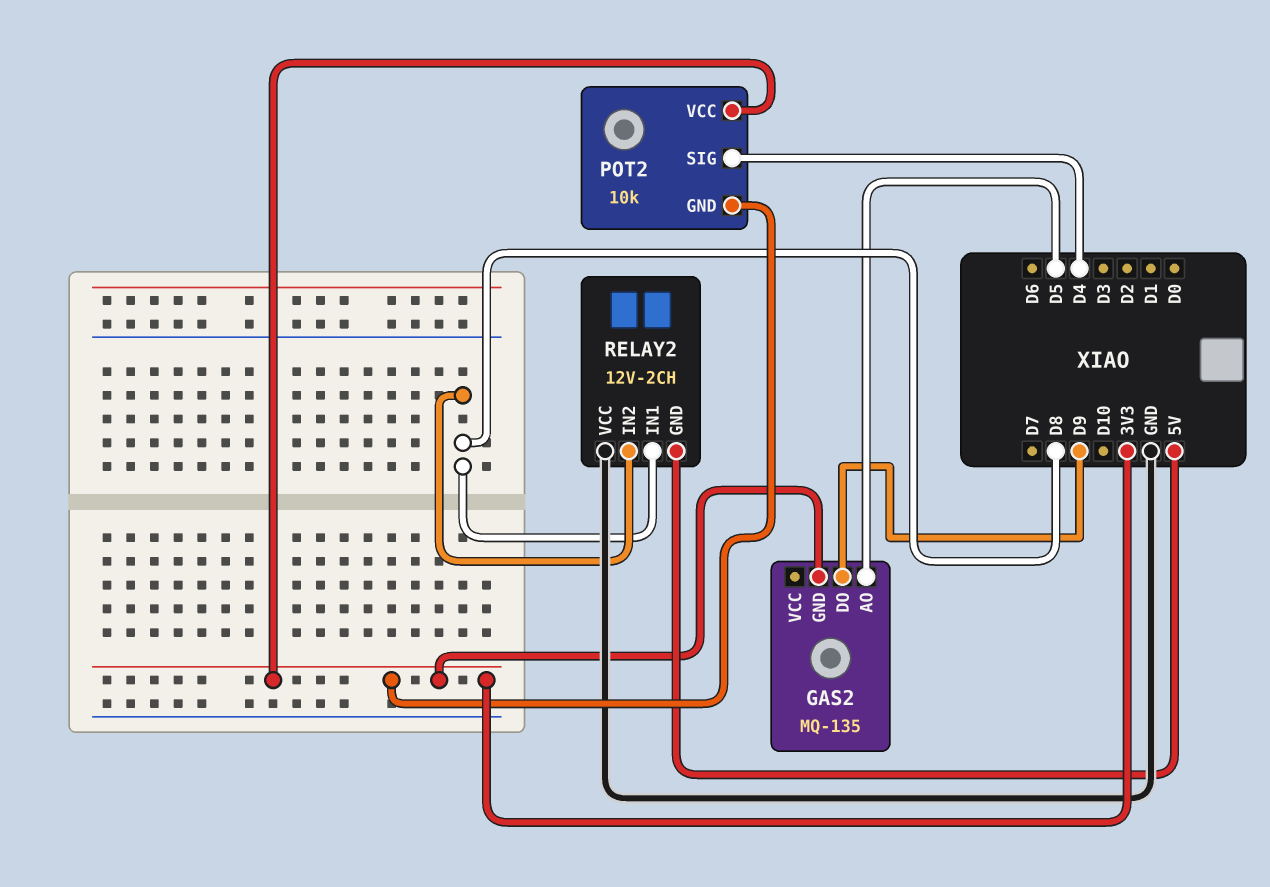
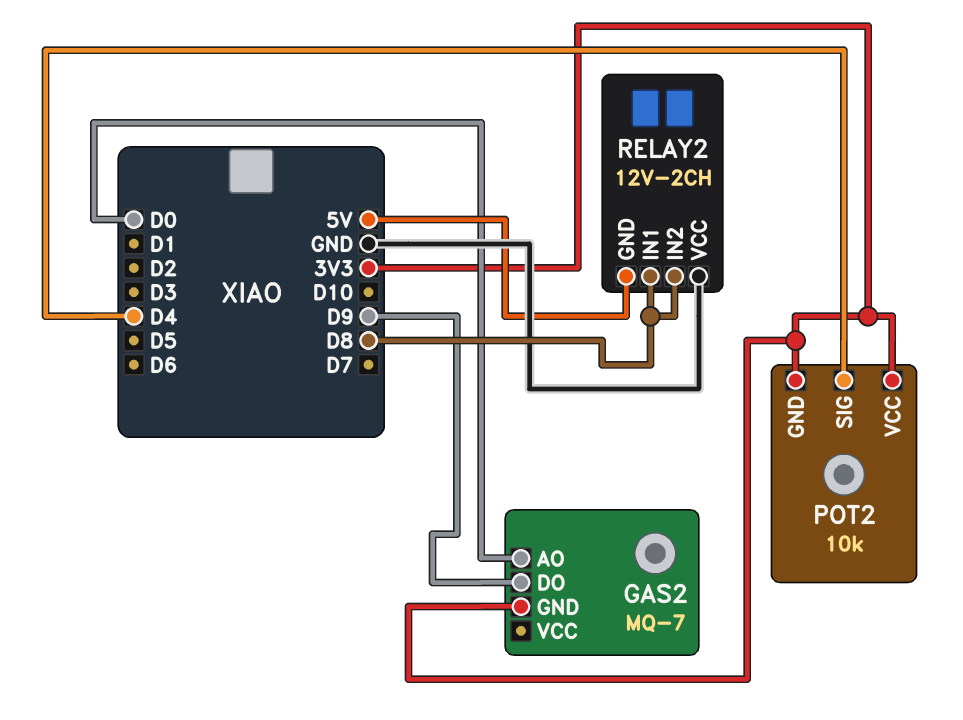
GAS2: MQ-135 -> MQ-7
GAS2 pin AO: D5 -> D0

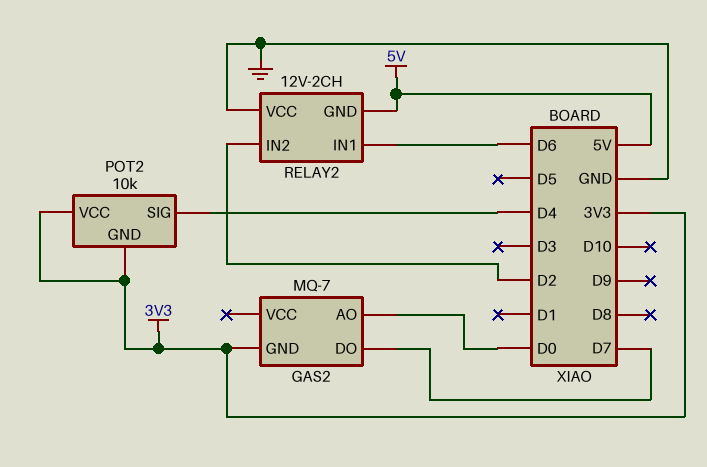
GAS2 pin DO: D9 -> D7
RELAY2 pin IN1: D8 -> D6
RELAY2 pin IN2: D8 -> D2

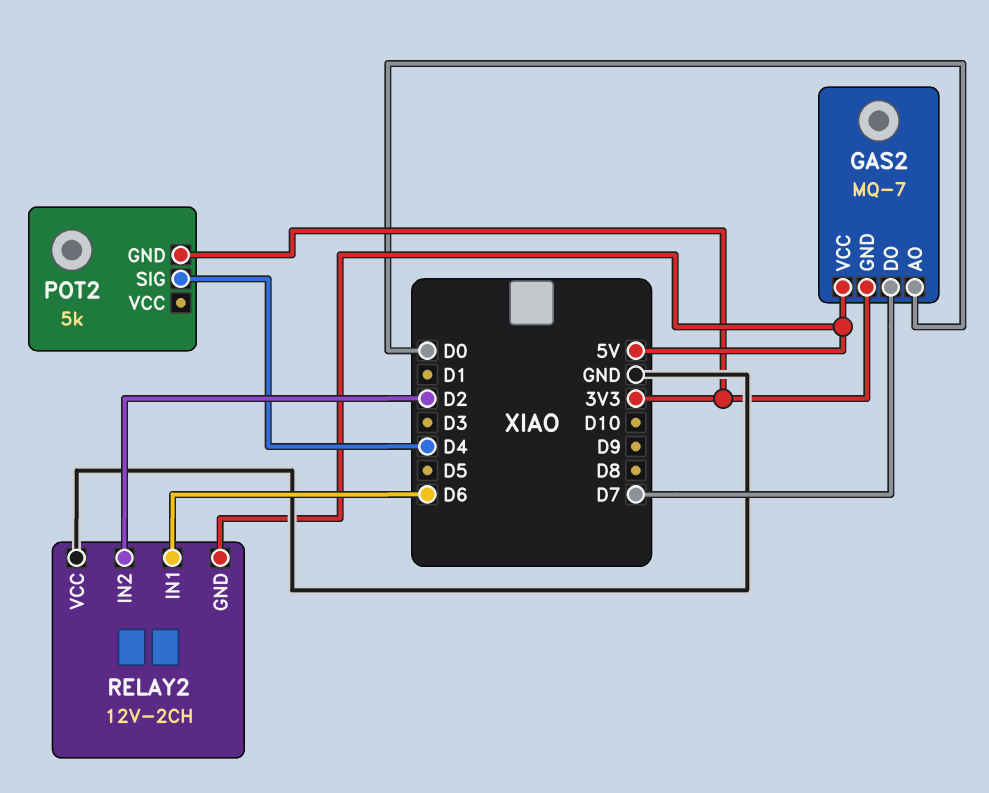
GAS2 pin VCC: none -> 5V
POT2: 10k -> 5k
POT2 pin VCC: 3V3 -> none

